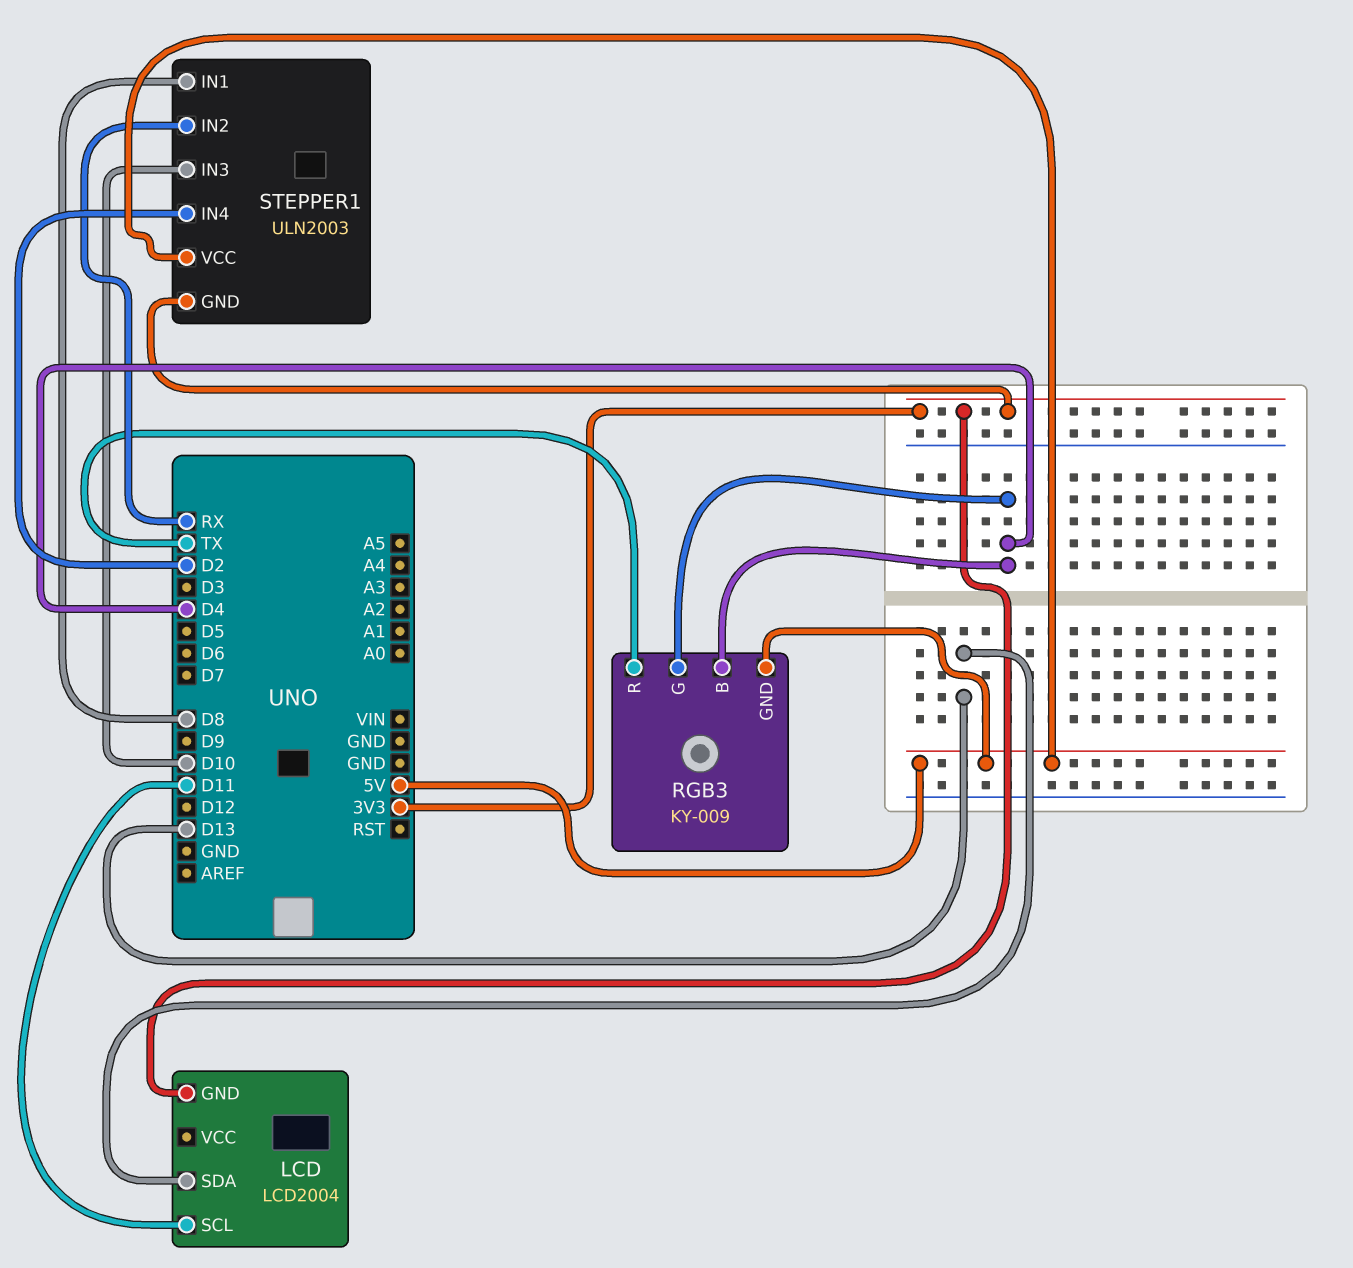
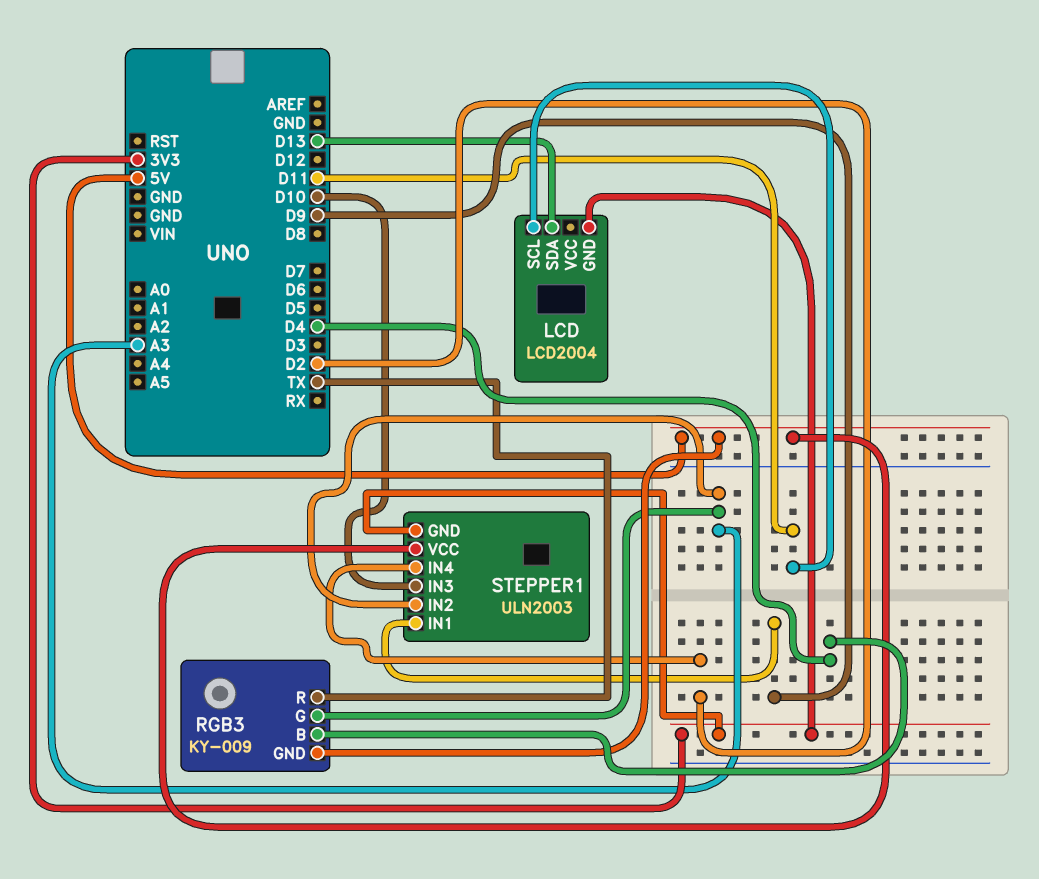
RGB3 pin G: D4 -> A3
STEPPER1 pin IN1: D8 -> D9
STEPPER1 pin IN2: RX -> A3

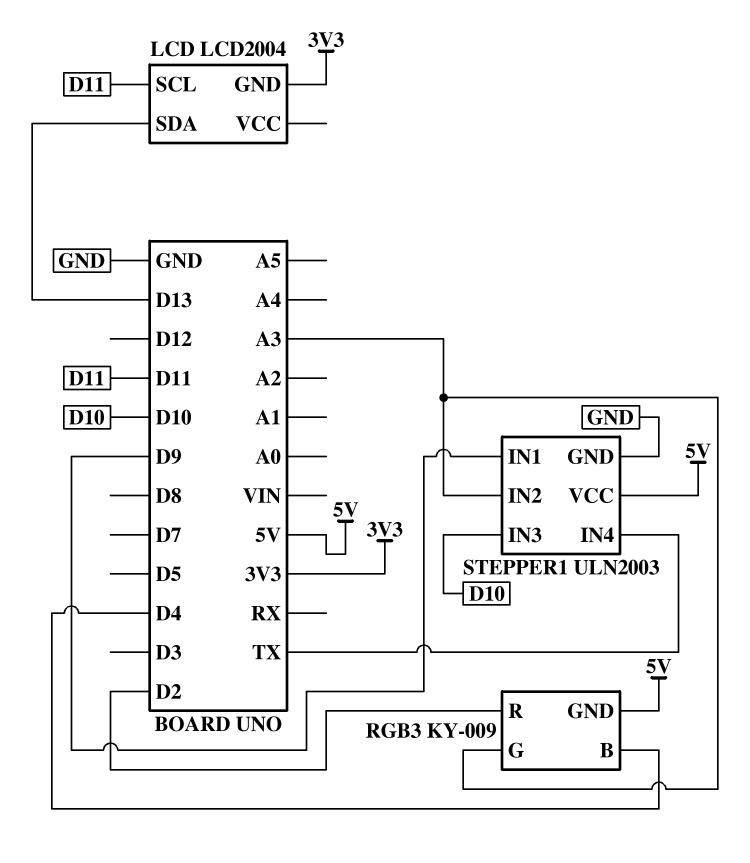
RGB3 pin R: TX -> D2
STEPPER1 pin GND: 3V3 -> GND
STEPPER1 pin IN4: D2 -> TX

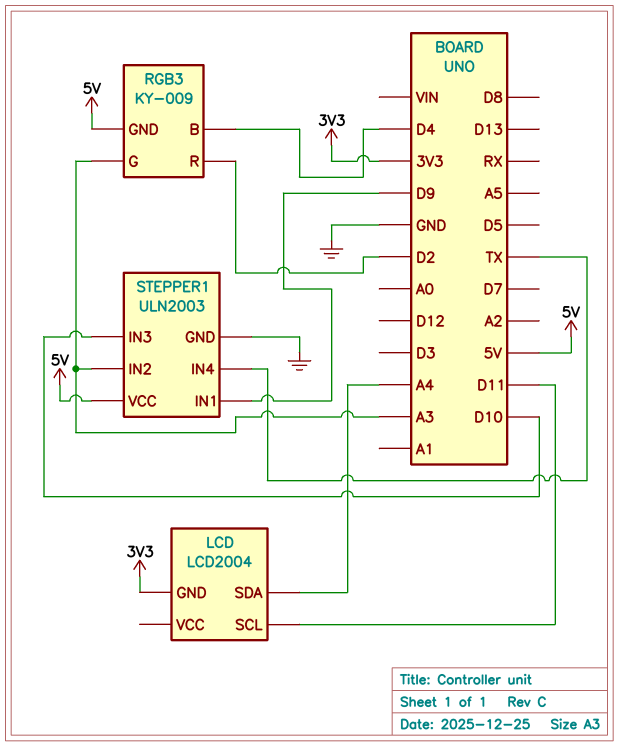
LCD pin SDA: D13 -> A4

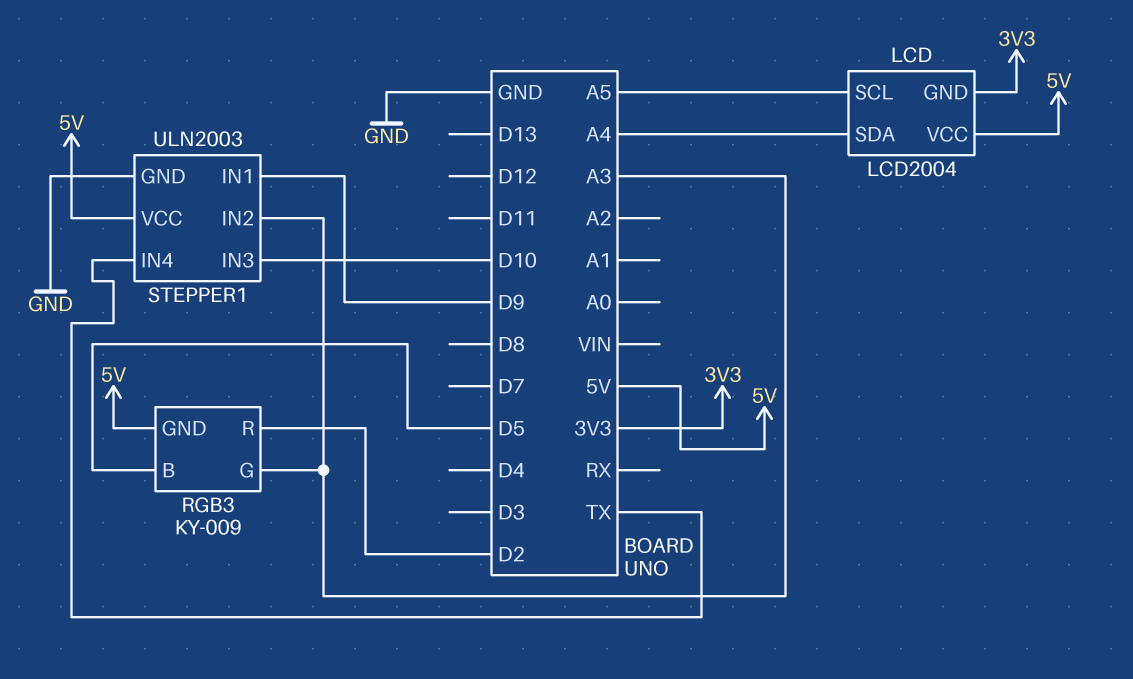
LCD pin SCL: D11 -> A5
LCD pin VCC: none -> 5V
RGB3 pin B: D4 -> D5

